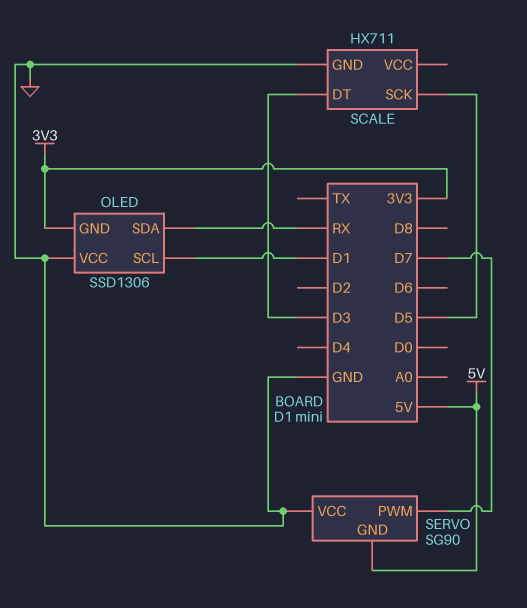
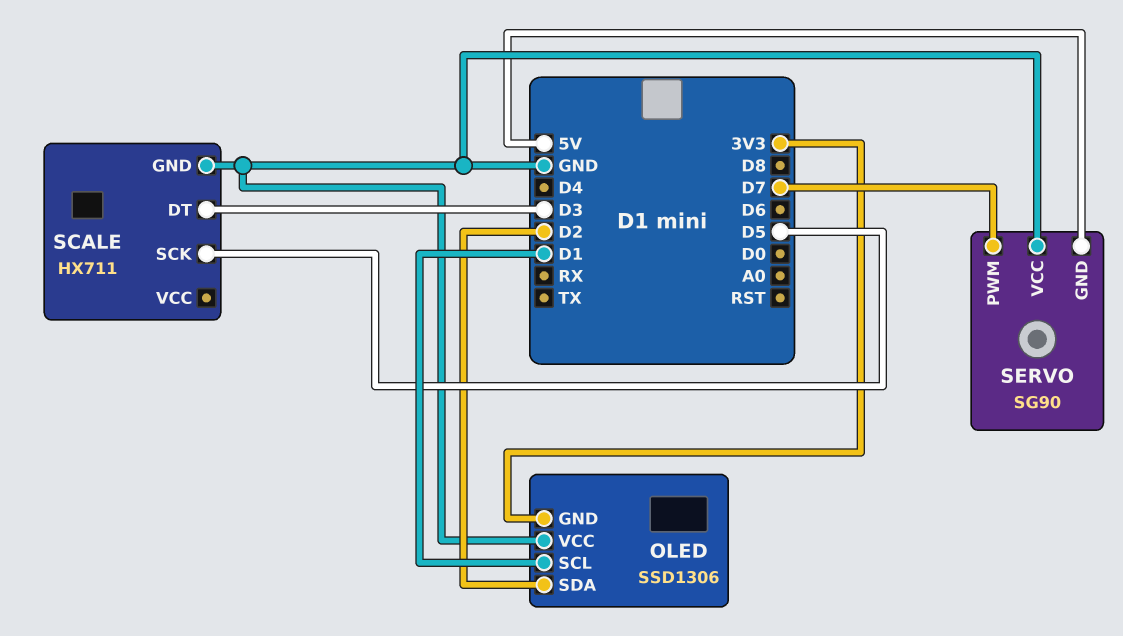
OLED pin SDA: RX -> D2

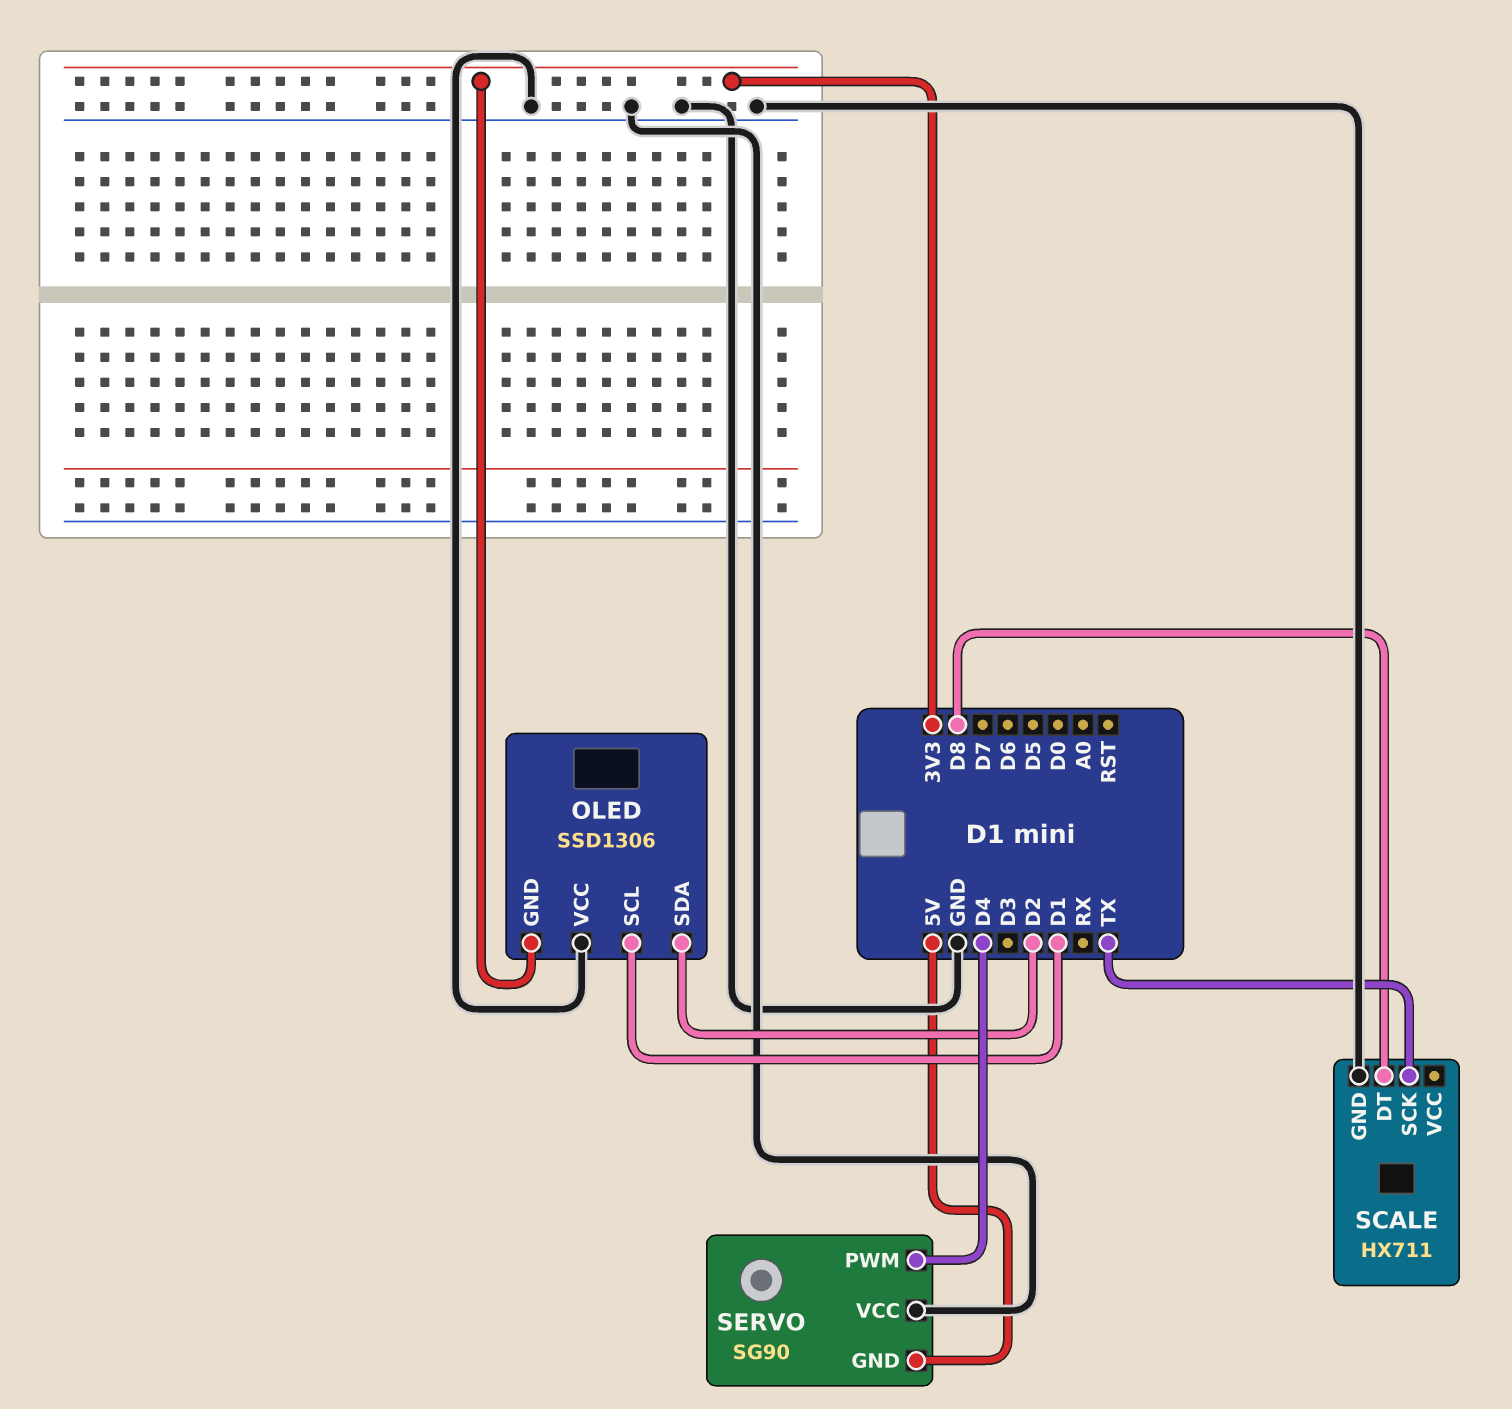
SCALE pin DT: D3 -> D8
SCALE pin SCK: D5 -> TX
SERVO pin PWM: D7 -> D4

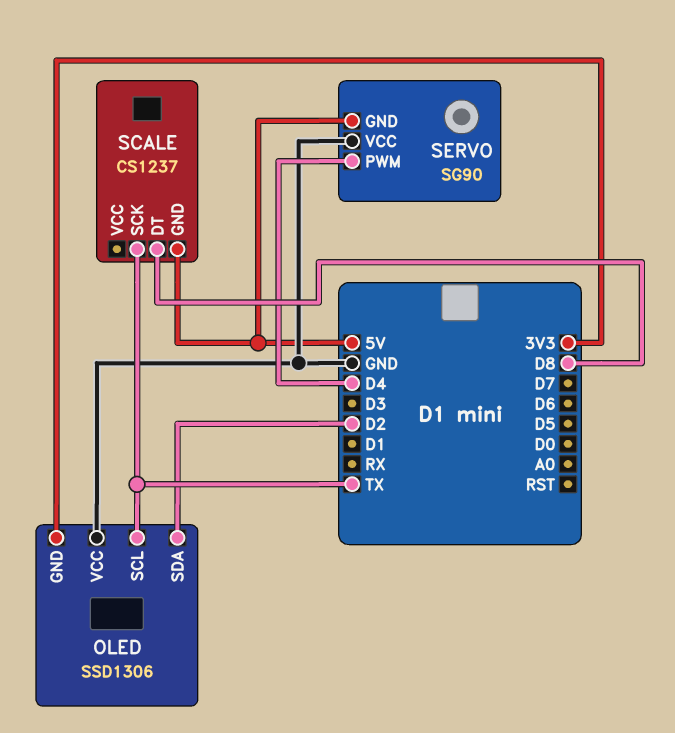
OLED pin SCL: D1 -> TX
SCALE: HX711 -> CS1237
SCALE pin GND: GND -> 5V

